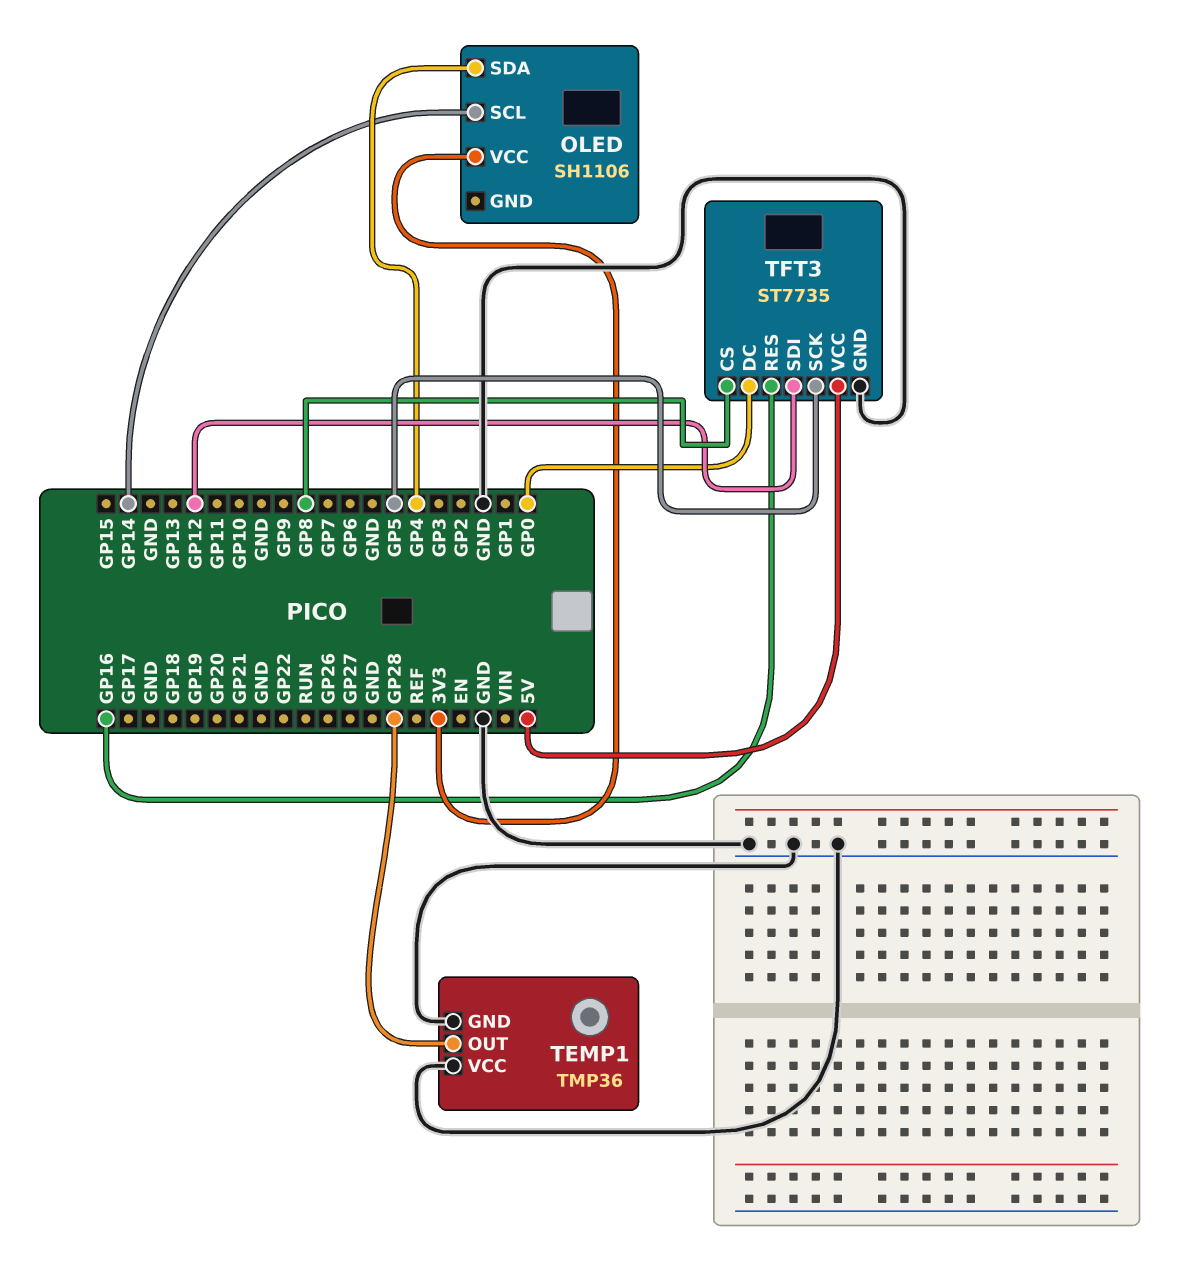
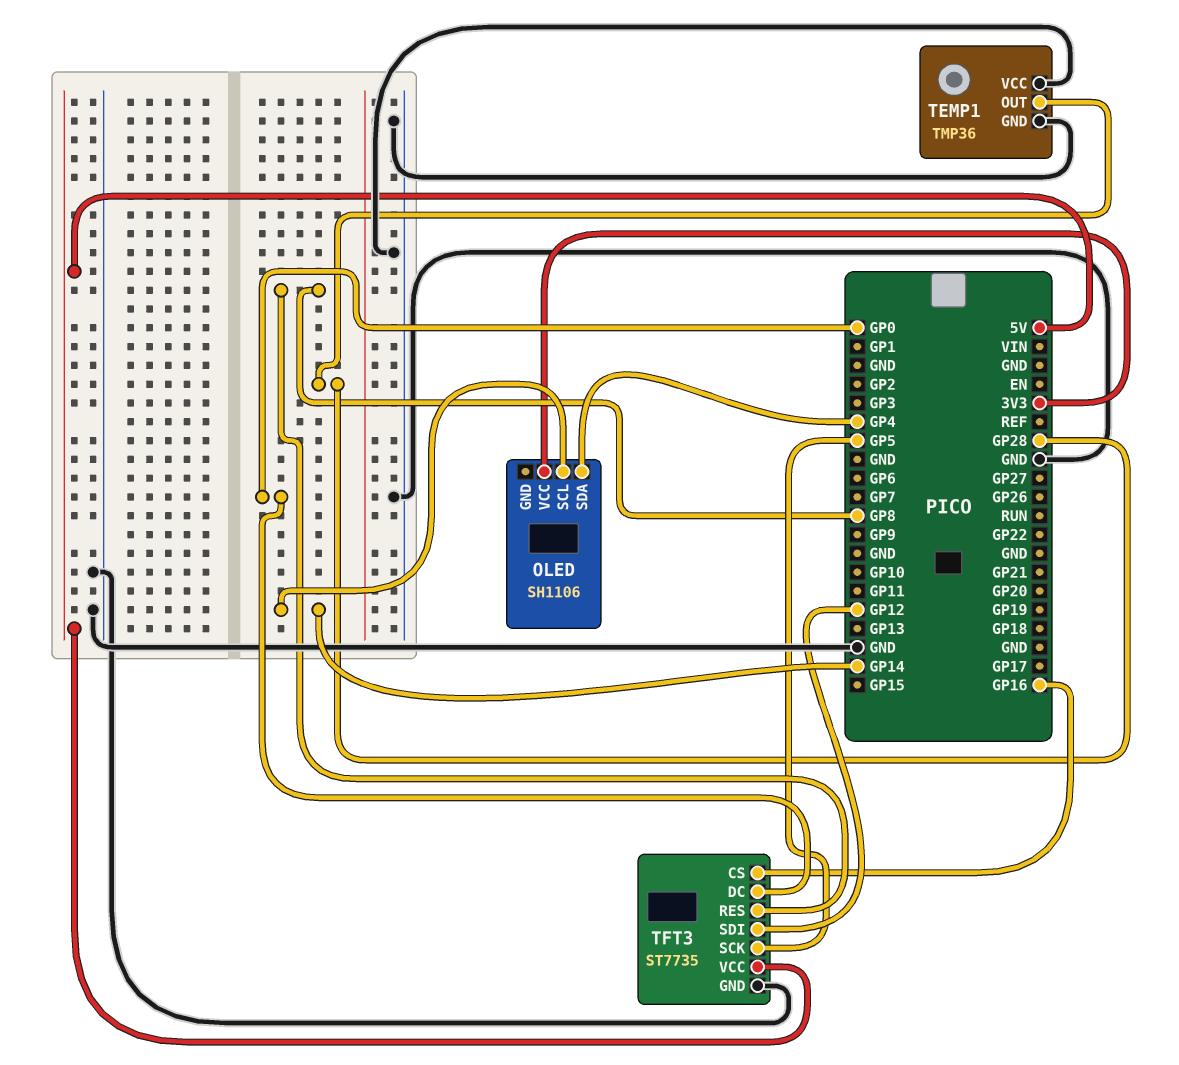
TFT3 pin CS: GP8 -> GP16
TFT3 pin RES: GP16 -> GP8

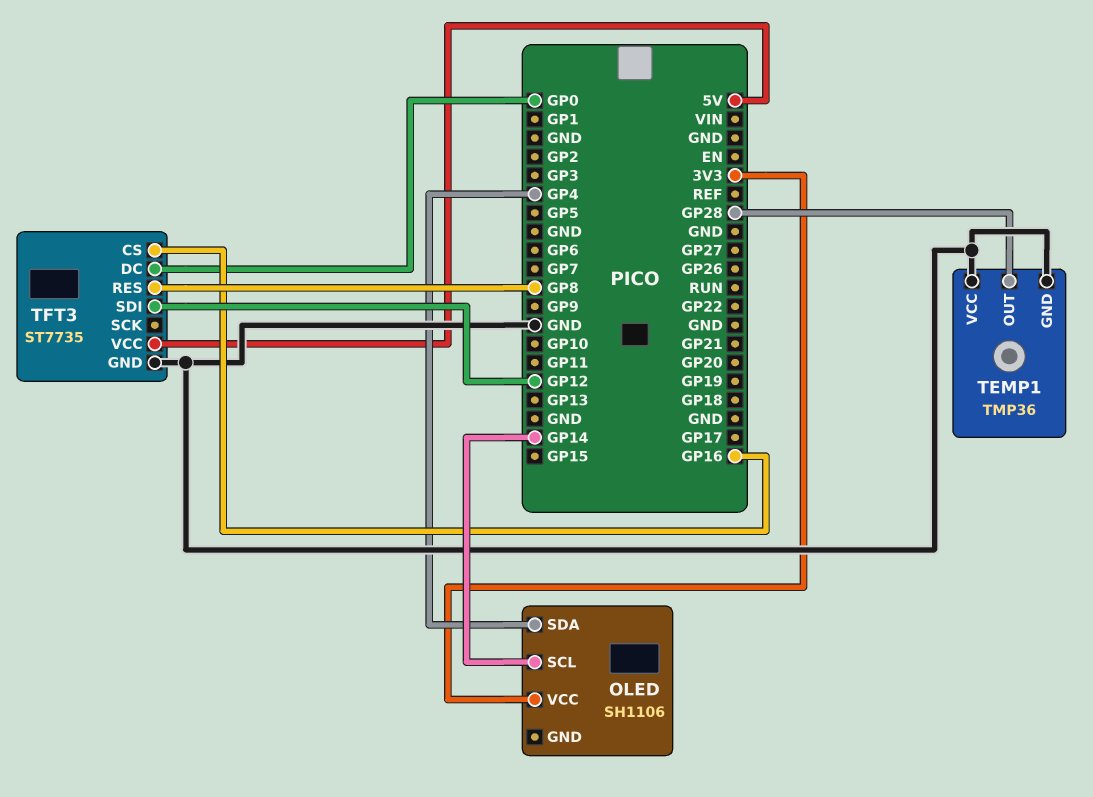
TFT3 pin SCK: GP5 -> none

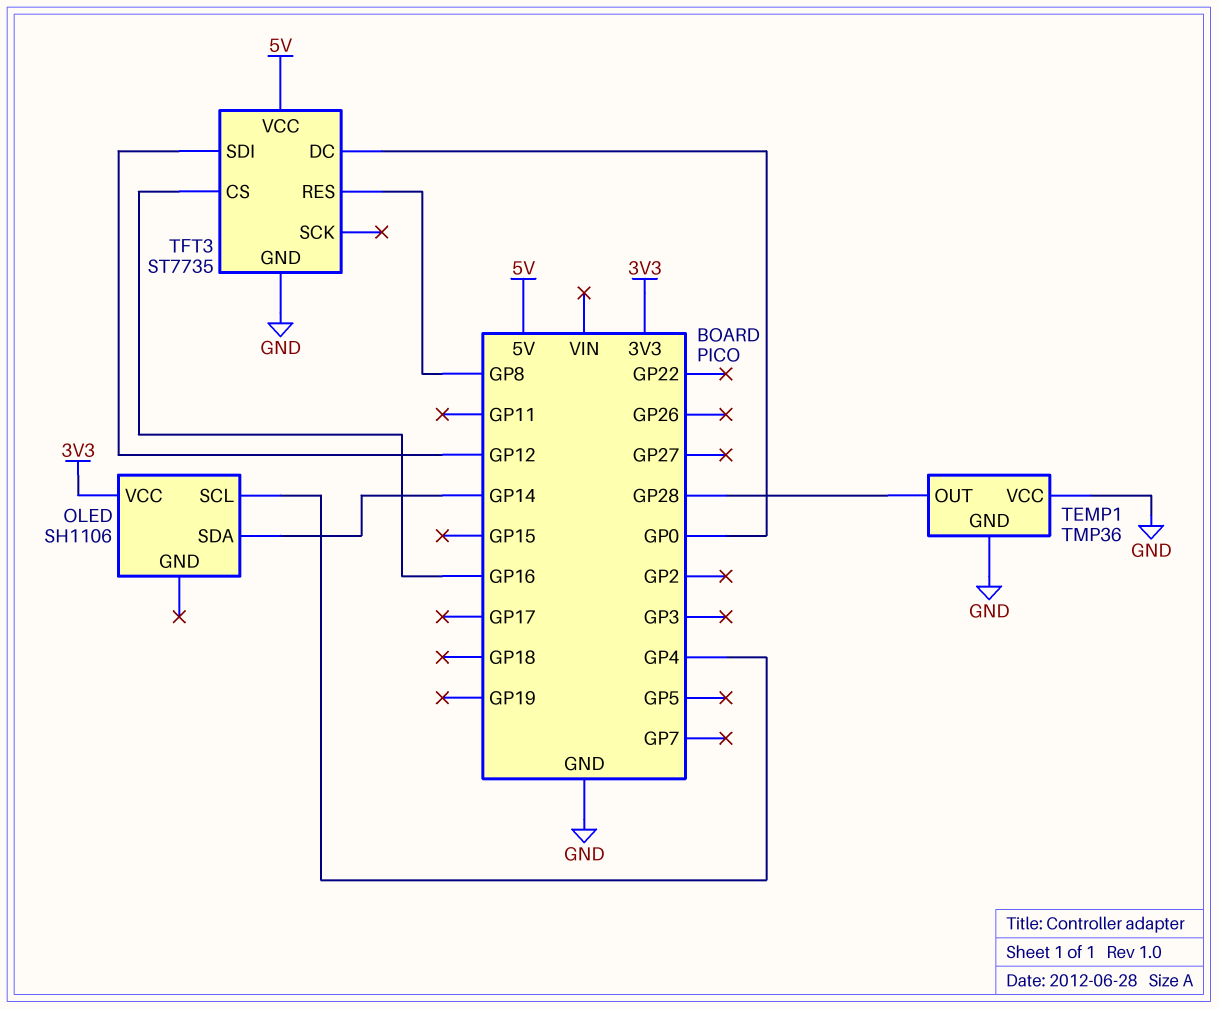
OLED pin SCL: GP14 -> GP4
OLED pin SDA: GP4 -> GP14

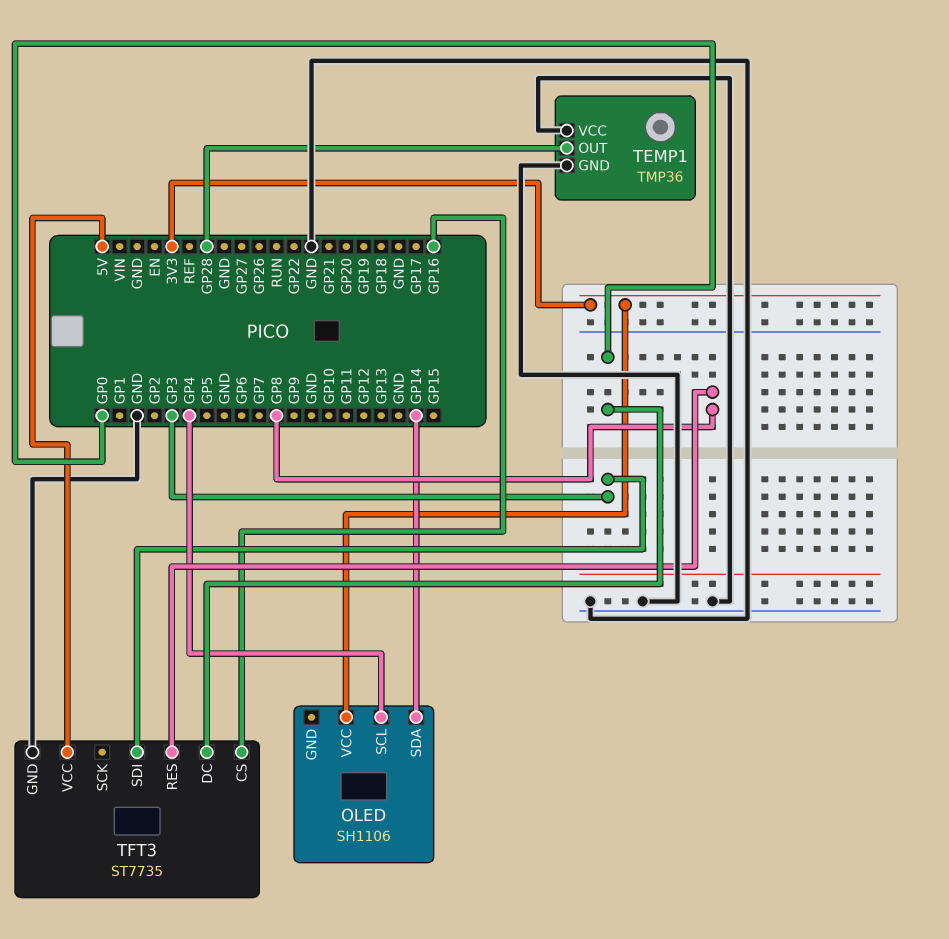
TFT3 pin SDI: GP12 -> GP3

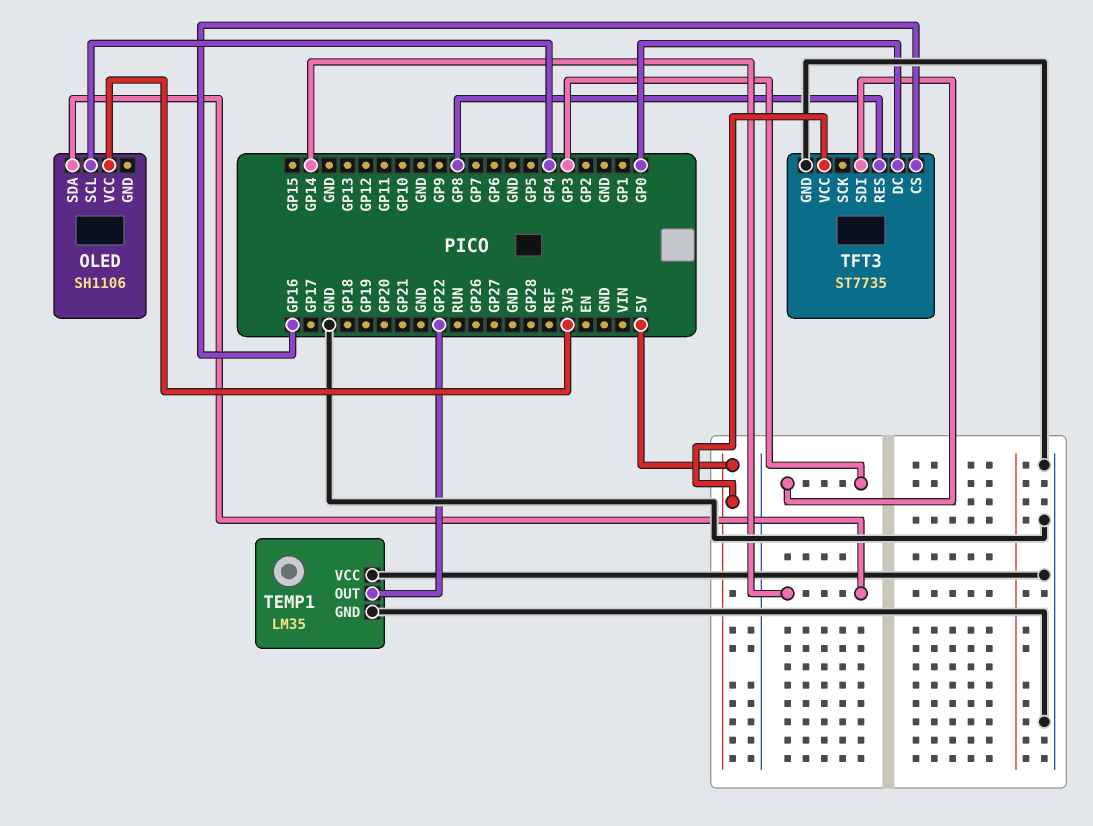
TEMP1: TMP36 -> LM35
TEMP1 pin OUT: GP28 -> GP22

